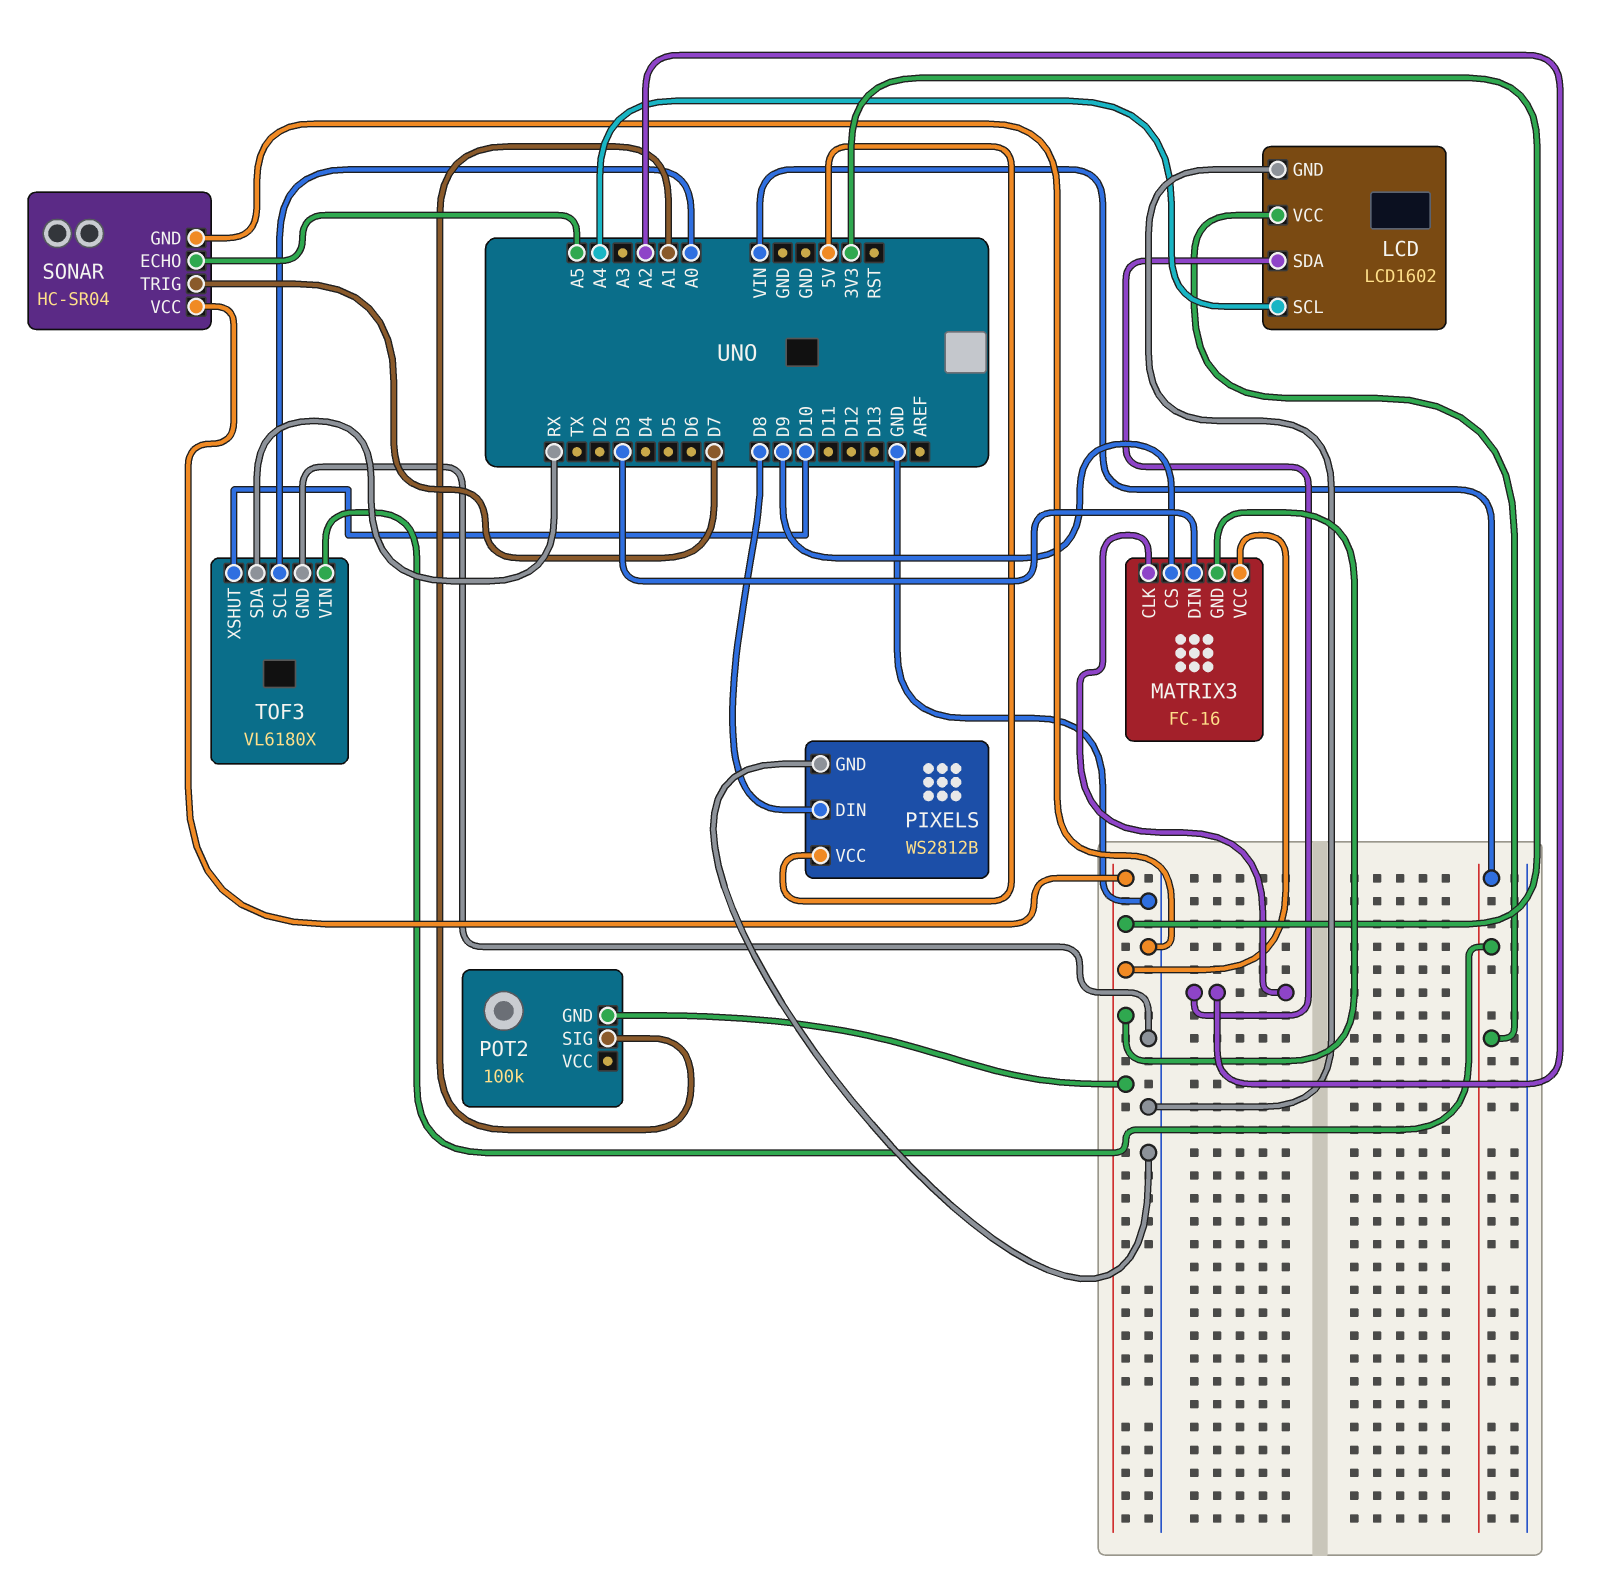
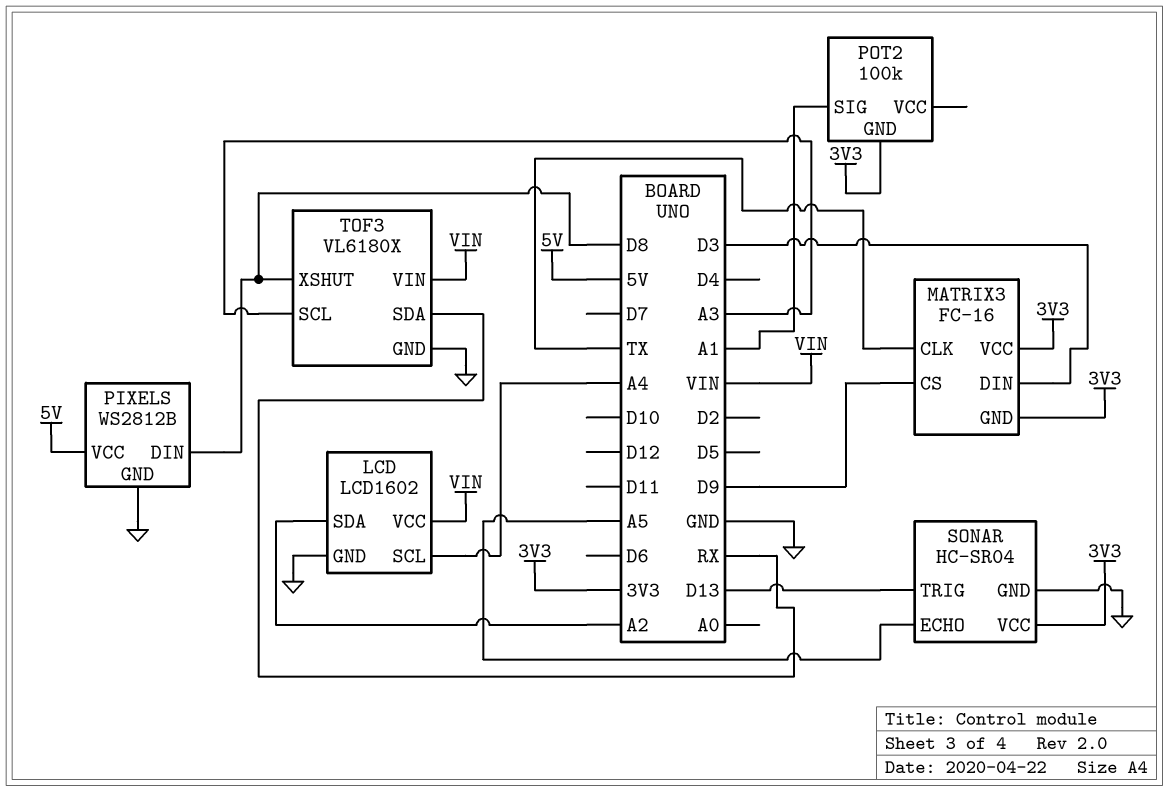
MATRIX3 pin CLK: A2 -> TX
SONAR pin TRIG: D7 -> D13
TOF3 pin SCL: A0 -> A3
TOF3 pin XSHUT: D10 -> D8

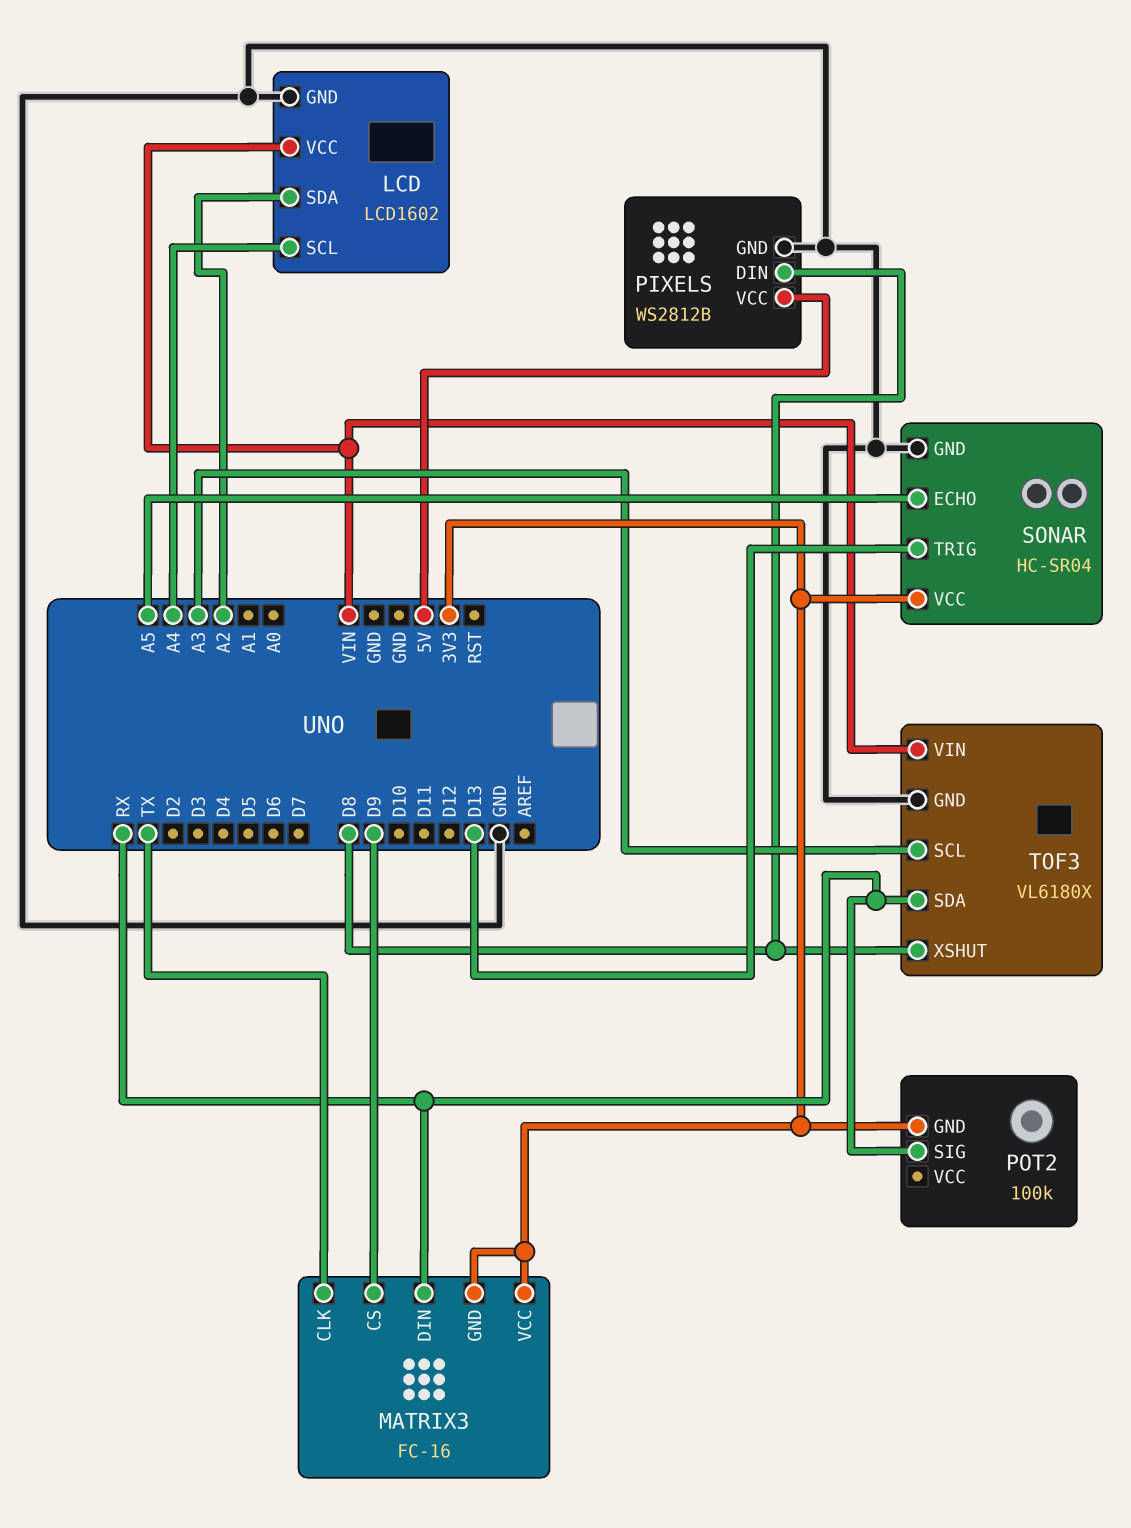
MATRIX3 pin DIN: D3 -> RX
POT2 pin SIG: A1 -> RX

